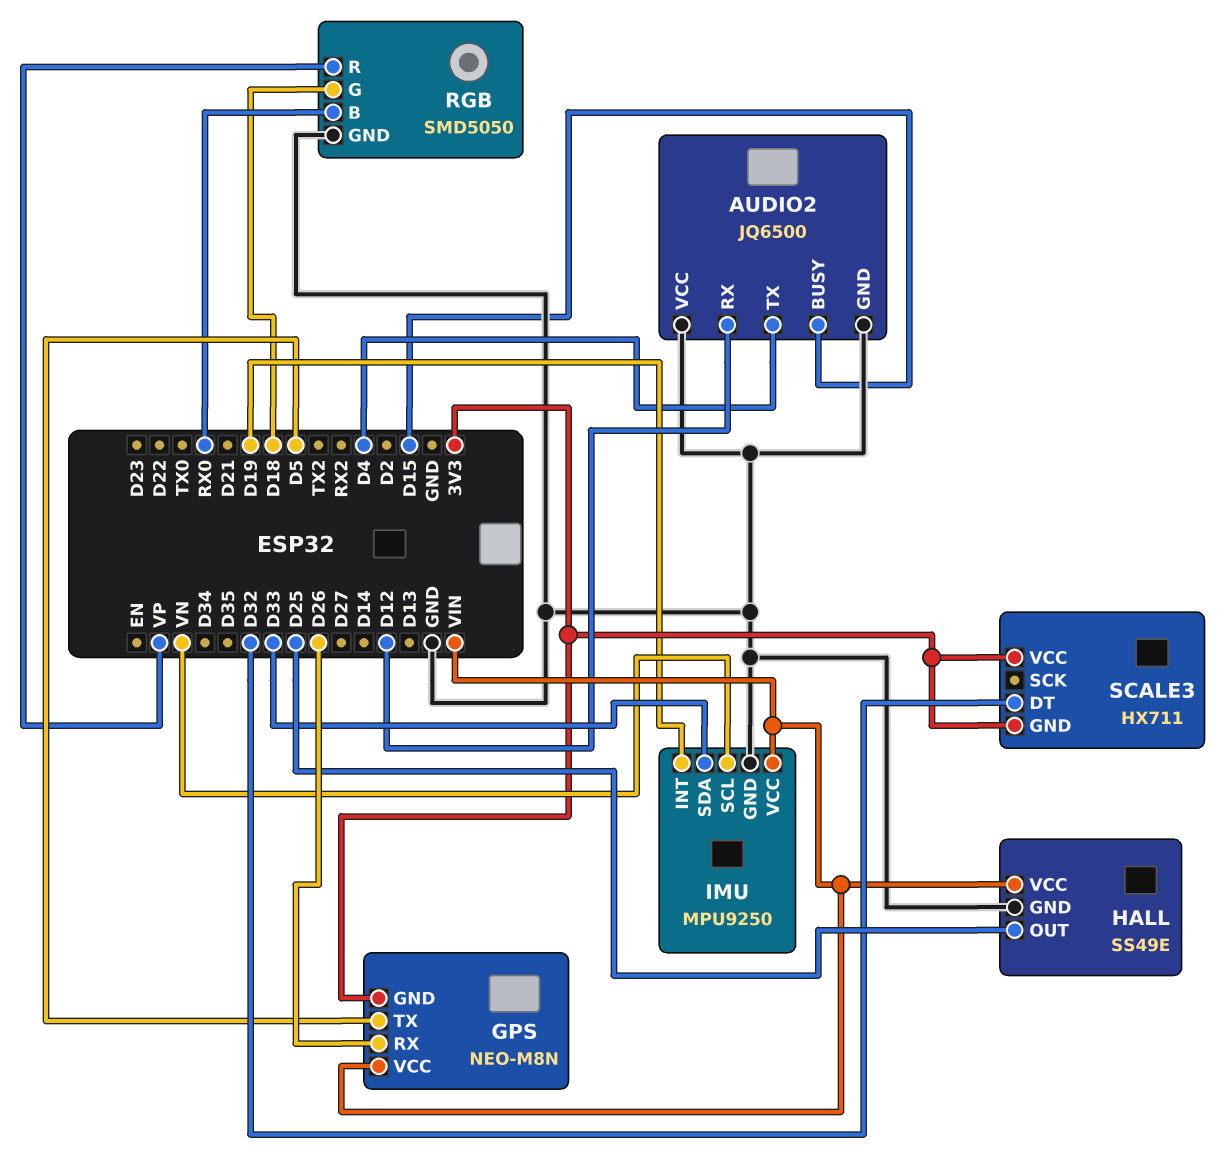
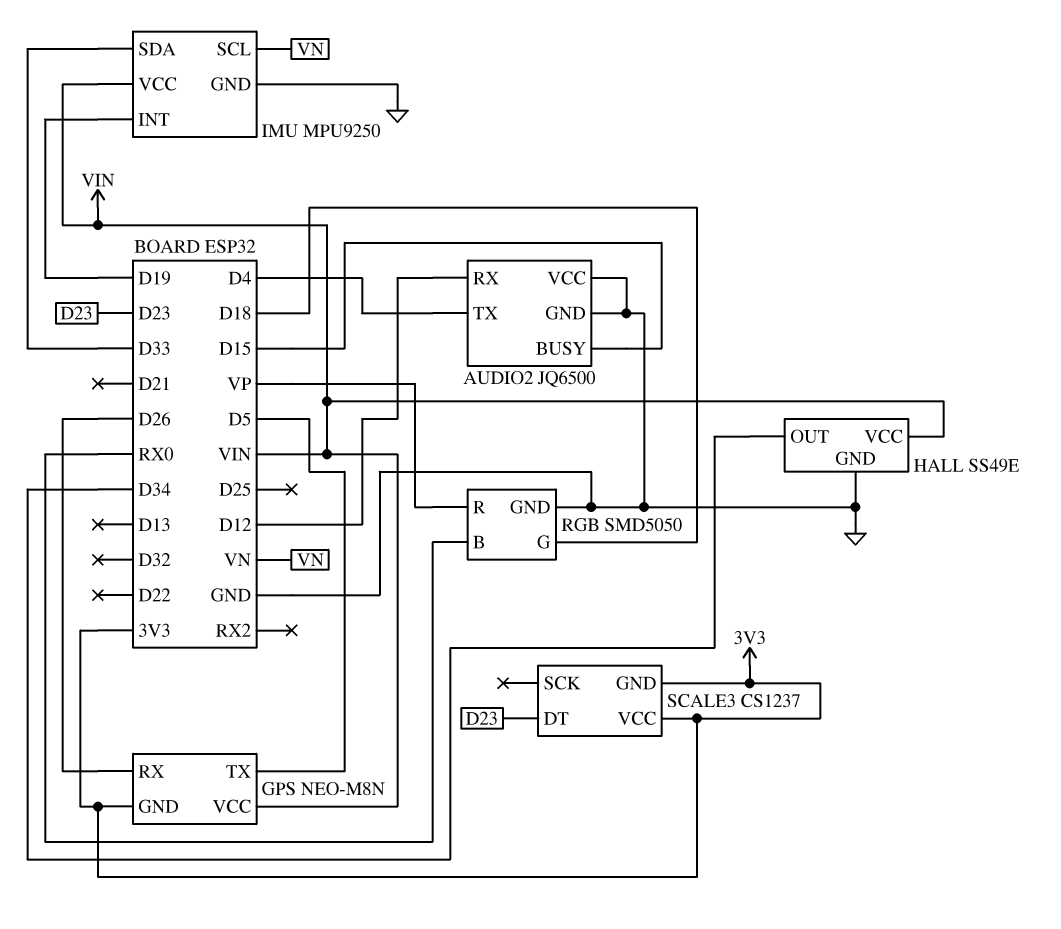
HALL pin OUT: D25 -> D34
SCALE3: HX711 -> CS1237
SCALE3 pin DT: D32 -> D23

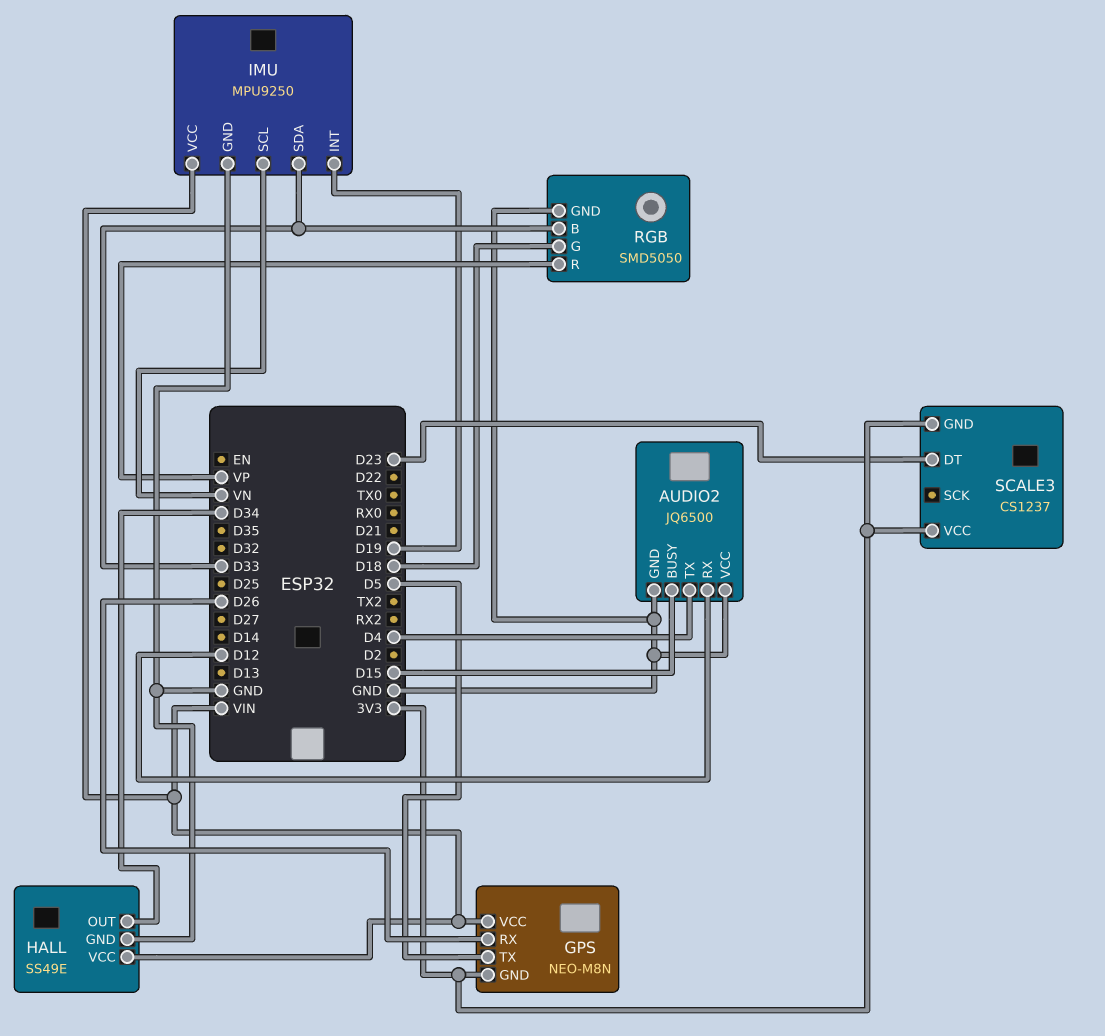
RGB pin B: RX0 -> D33

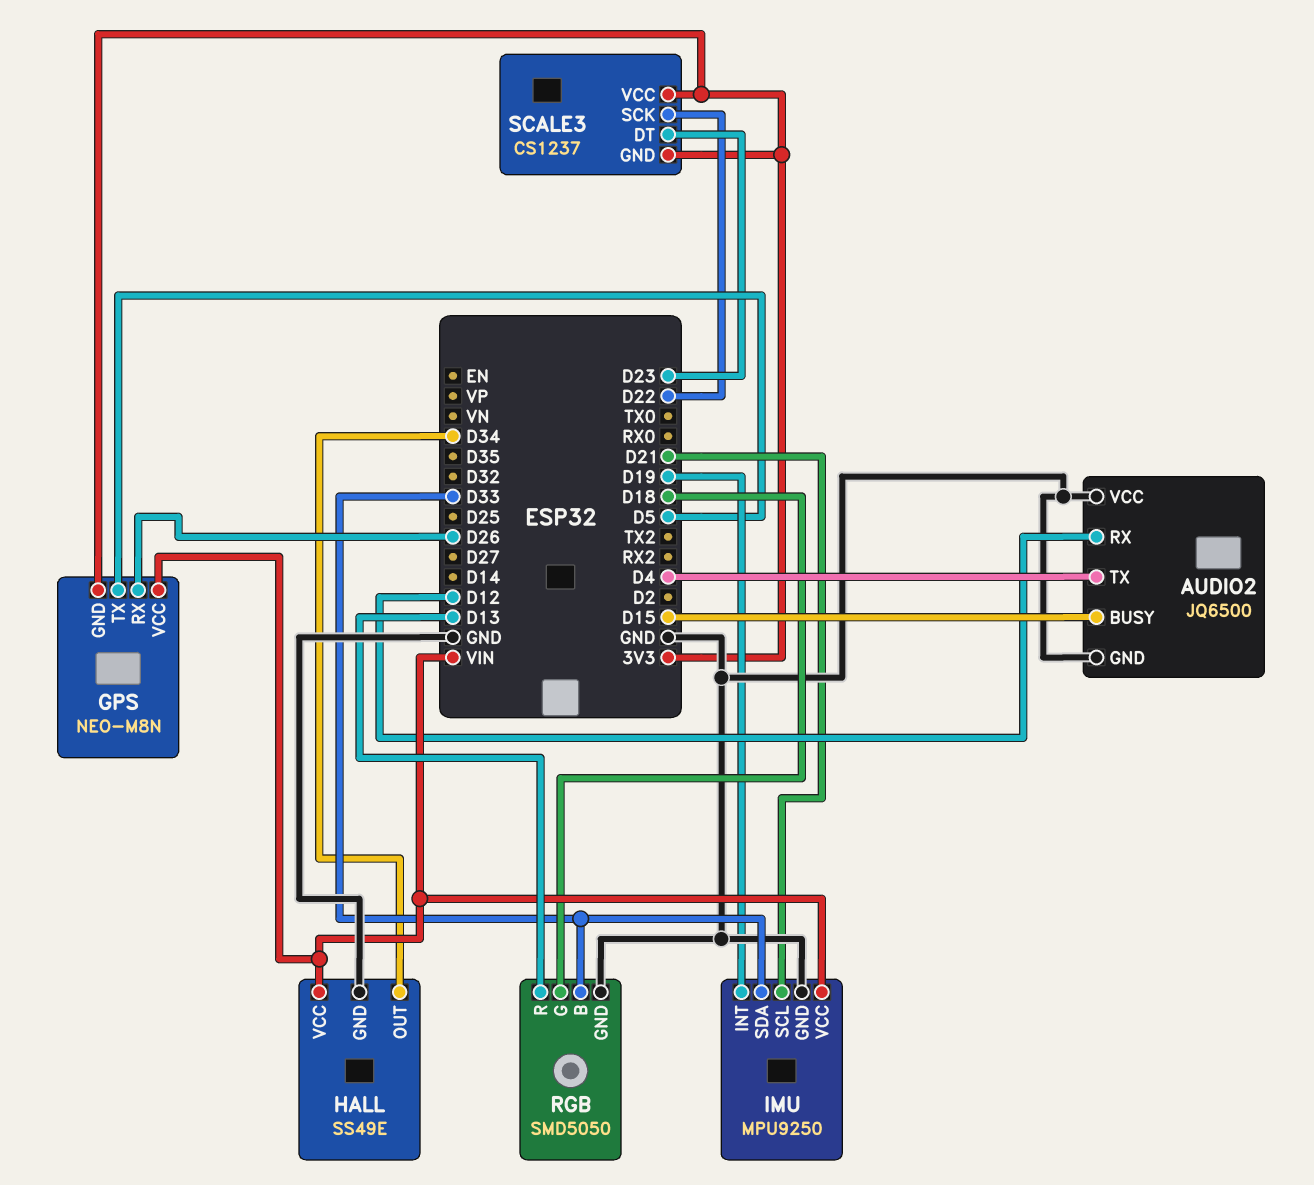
IMU pin SCL: VN -> D21
RGB pin R: VP -> D13
SCALE3 pin SCK: none -> D22

